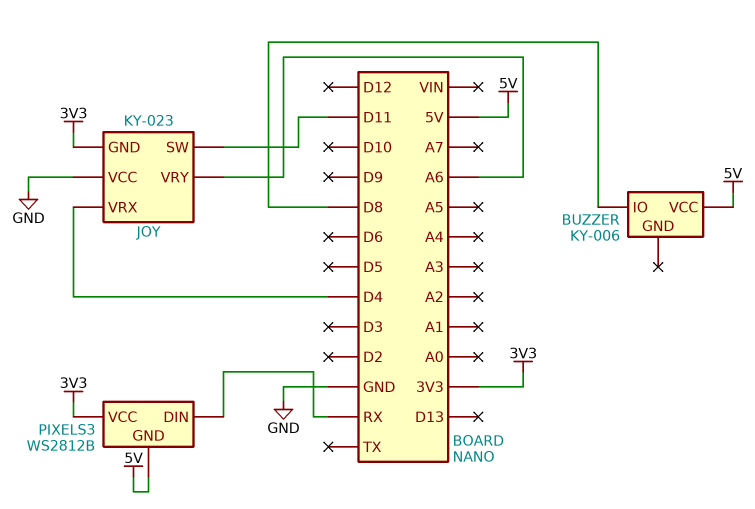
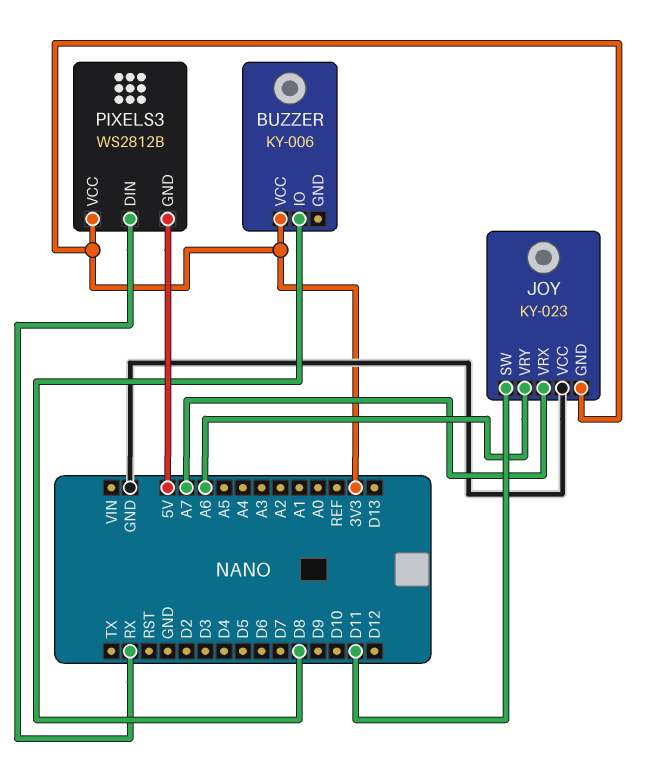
BUZZER pin VCC: 5V -> 3V3
JOY pin VRX: D4 -> A7

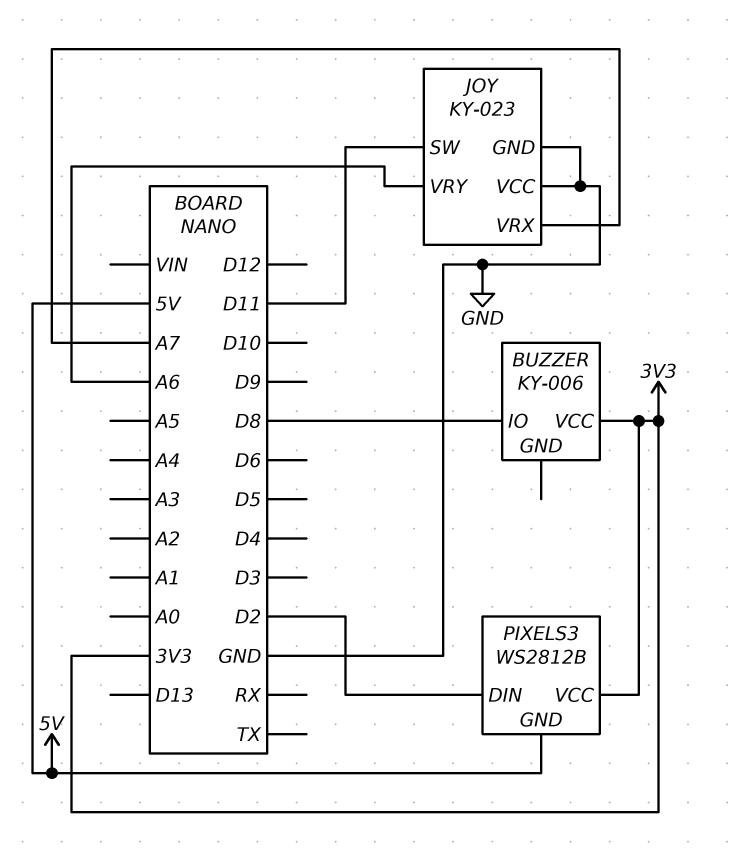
JOY pin GND: 3V3 -> GND
PIXELS3 pin DIN: RX -> D2

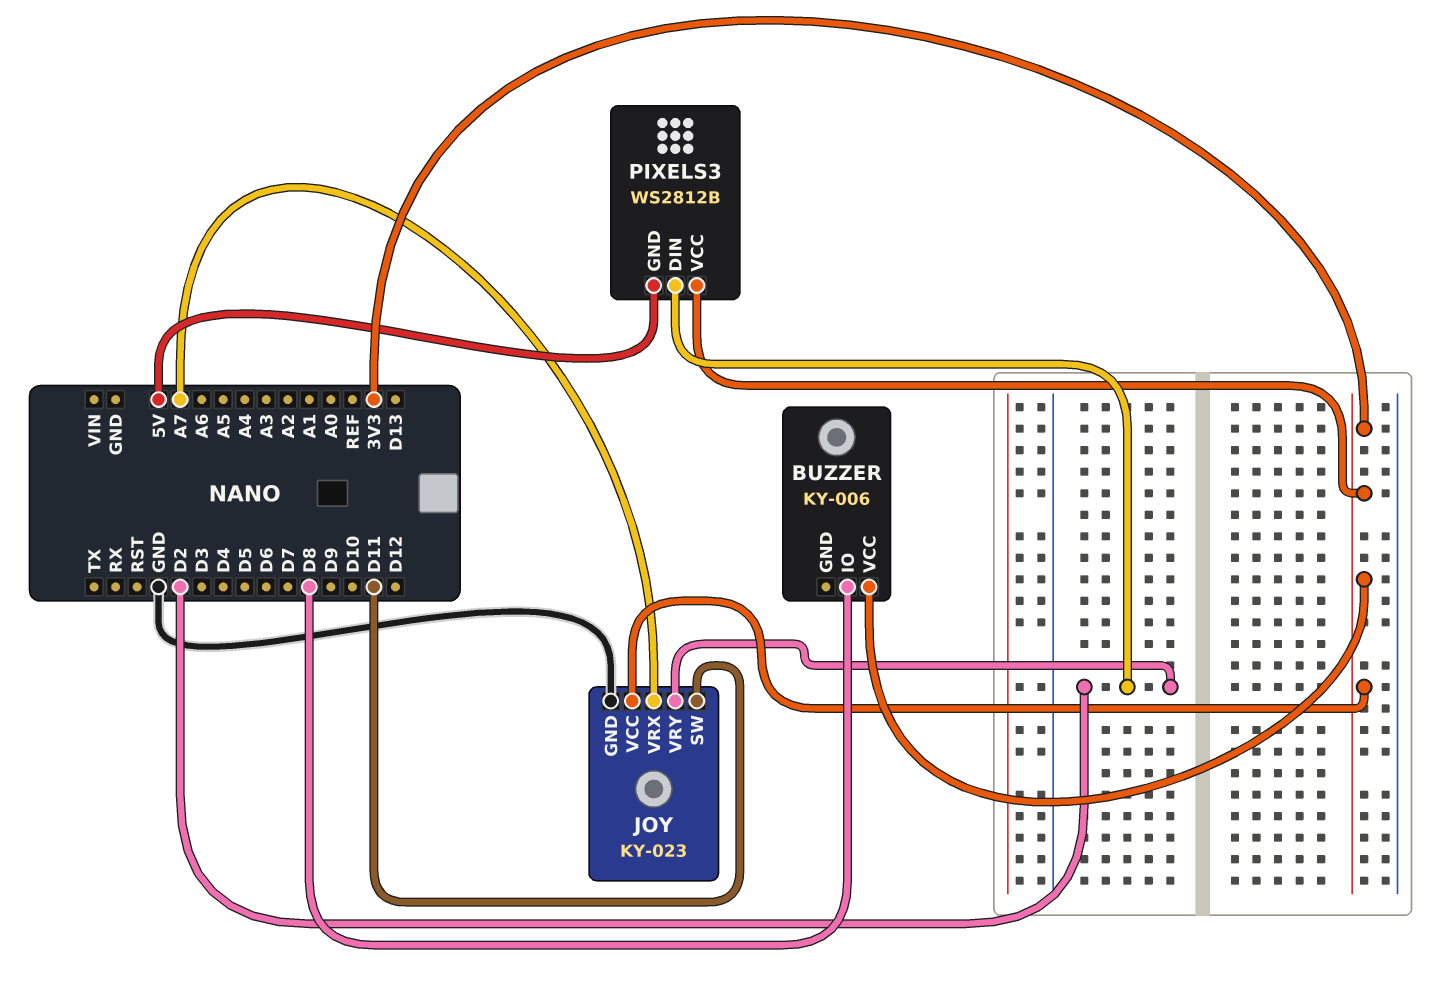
JOY pin VCC: GND -> 3V3
JOY pin VRY: A6 -> D2

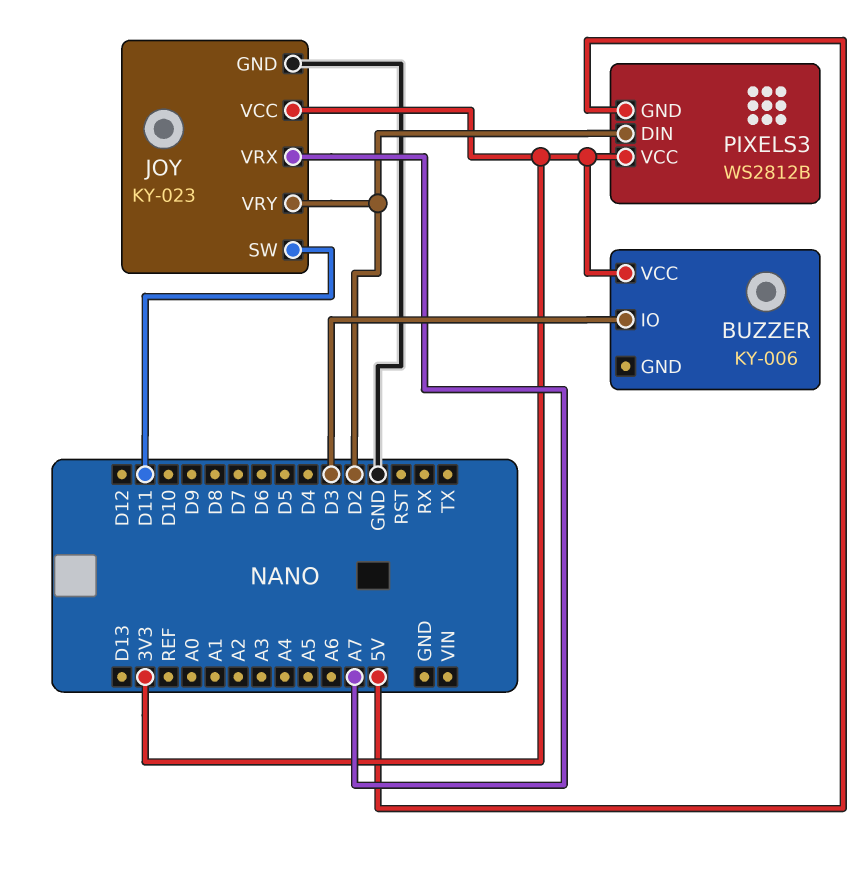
BUZZER pin IO: D8 -> D3

